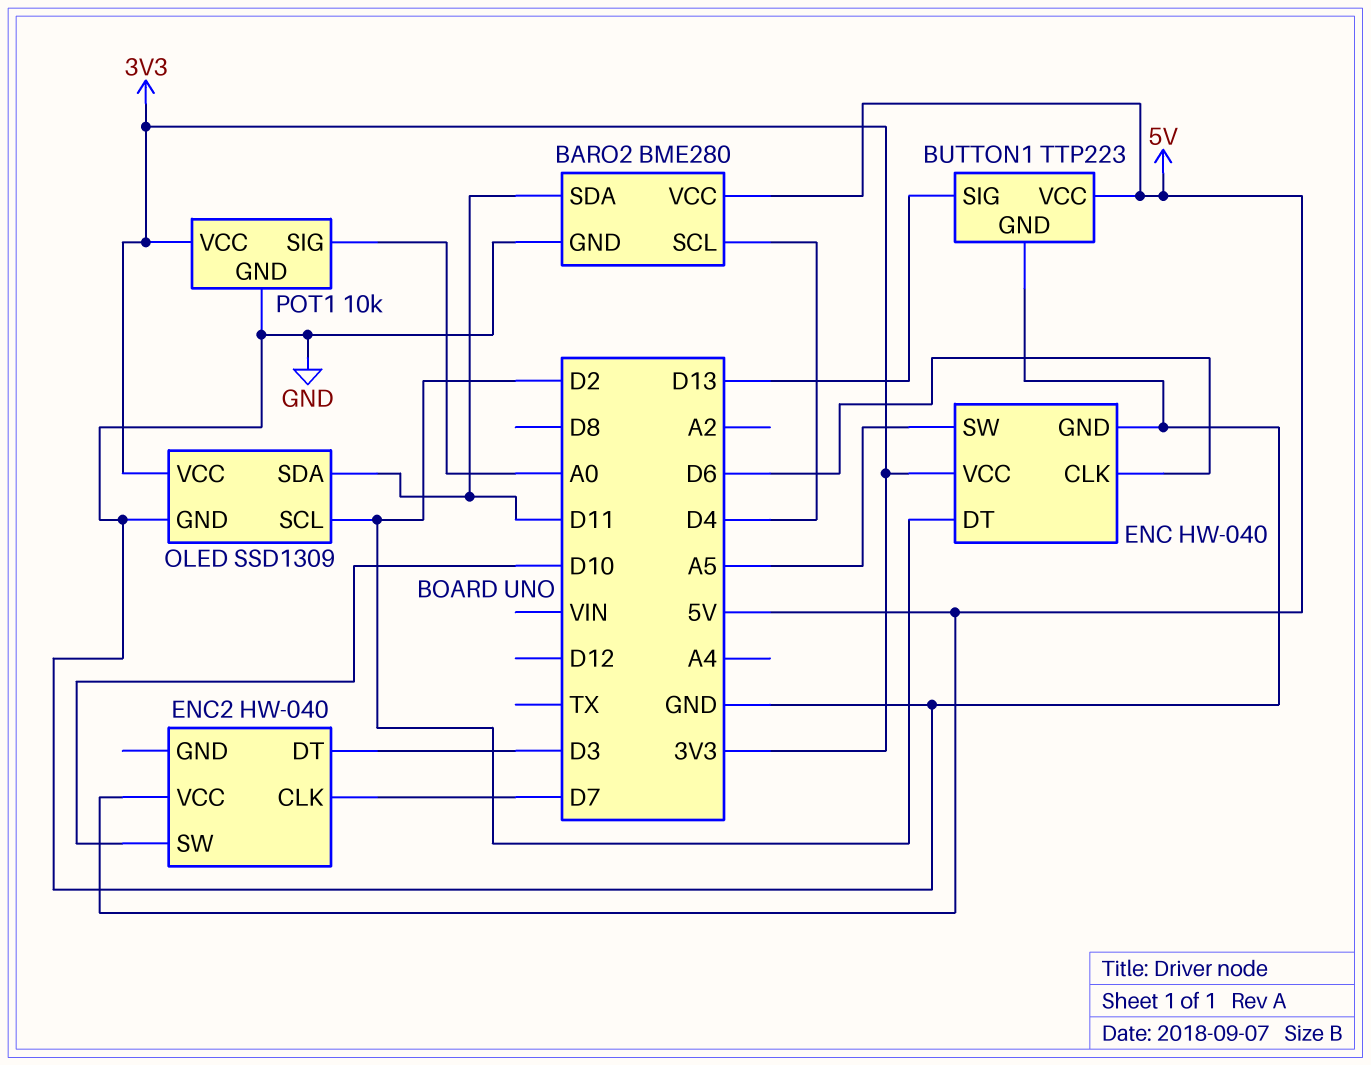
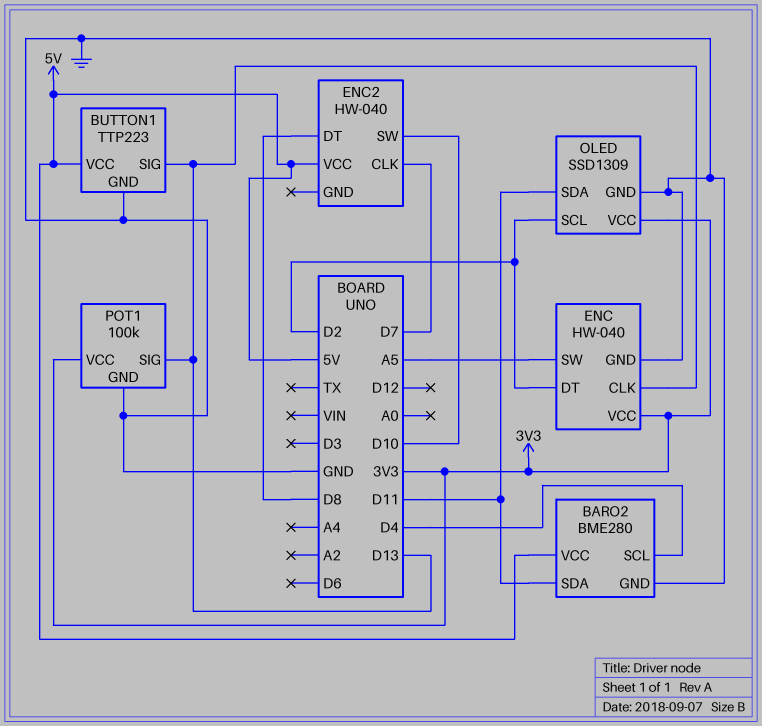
ENC pin CLK: D6 -> D13
ENC2 pin DT: D3 -> D8
POT1: 10k -> 100k
POT1 pin SIG: A0 -> D13

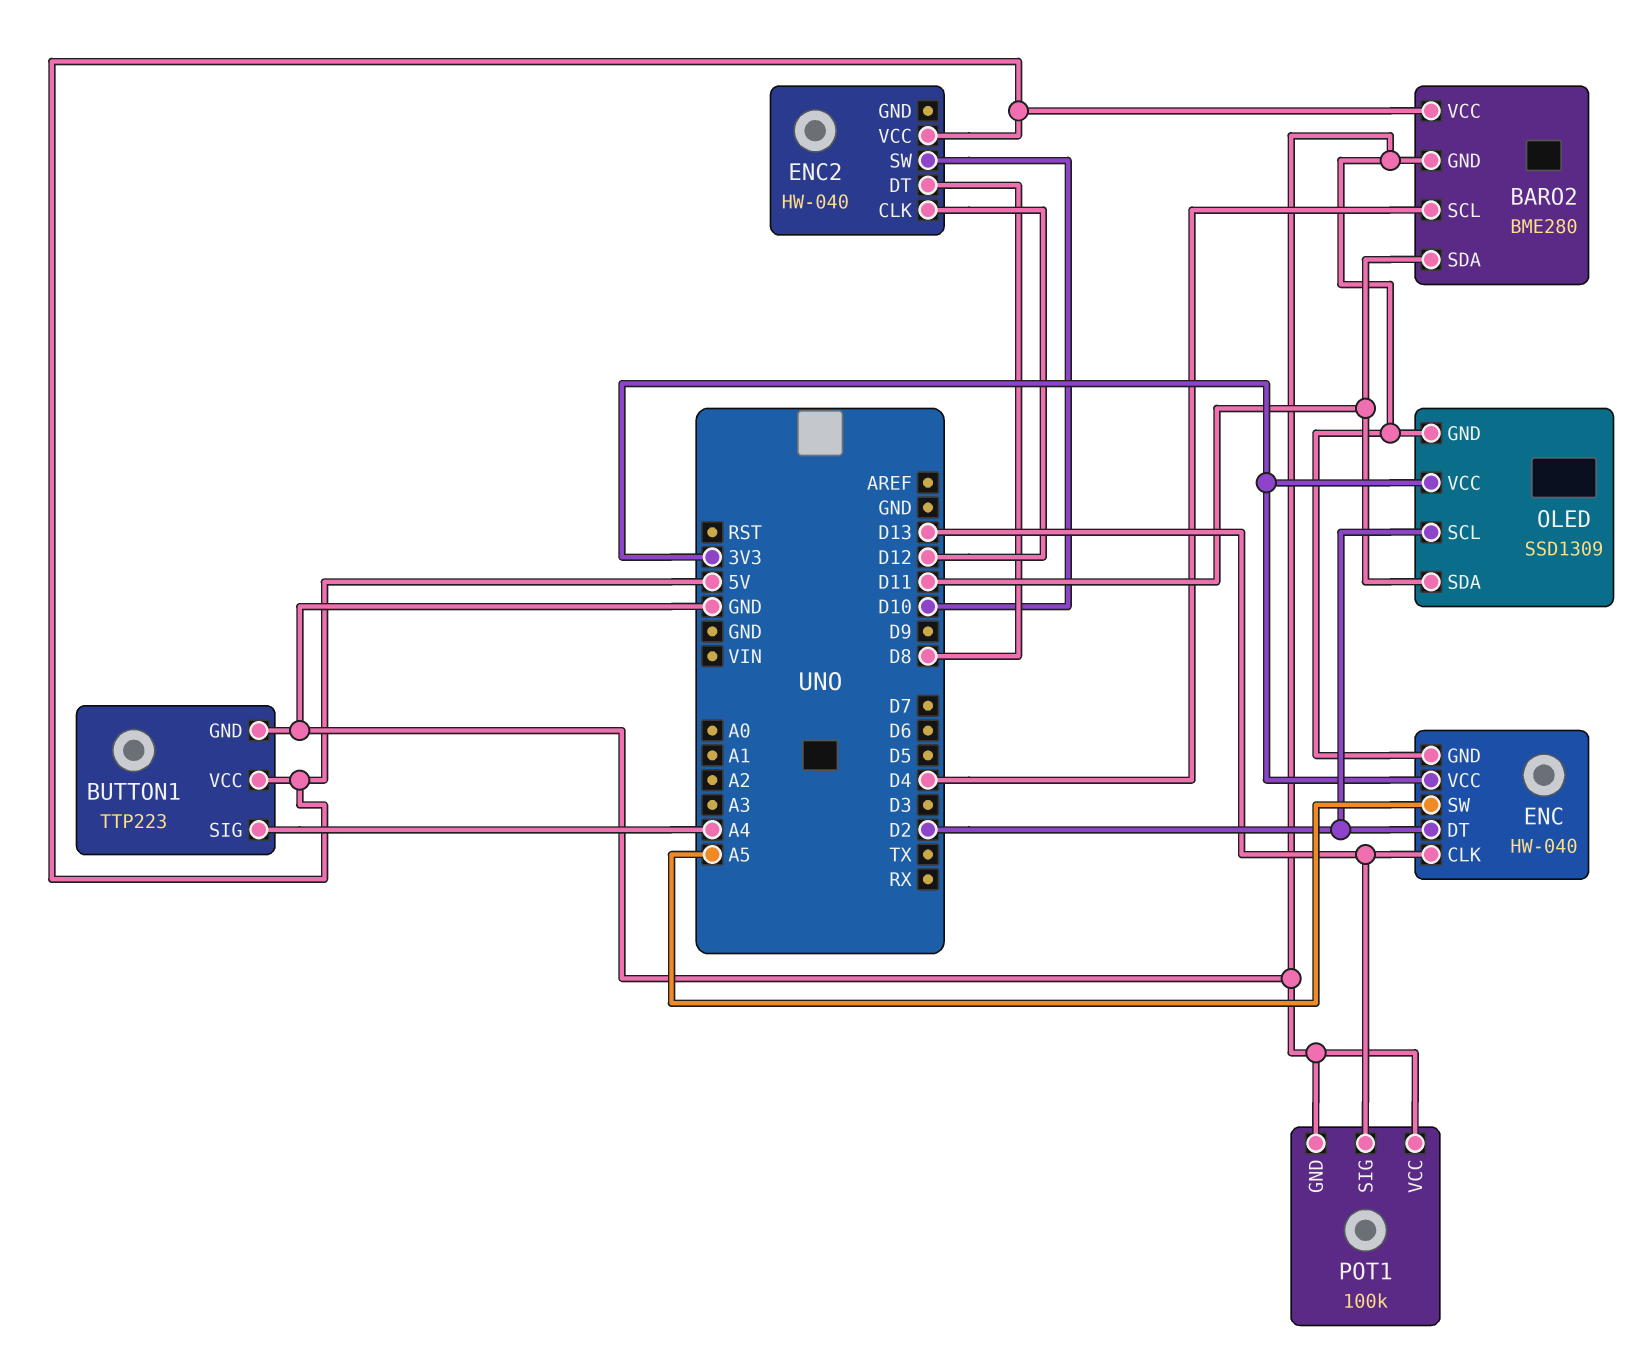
BUTTON1 pin SIG: D13 -> A4
ENC2 pin CLK: D7 -> D12
POT1 pin VCC: 3V3 -> GND

